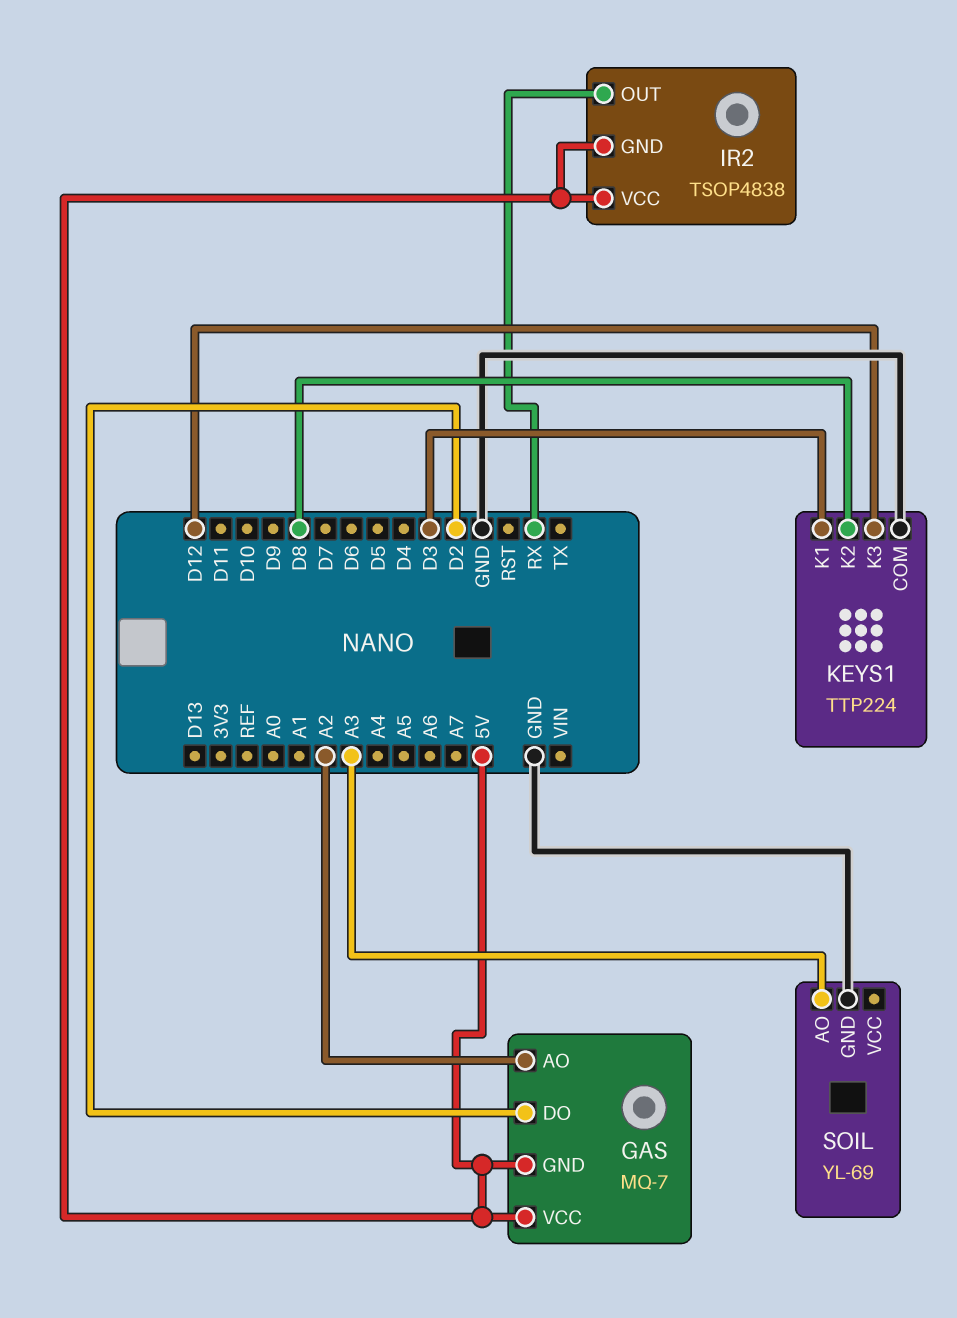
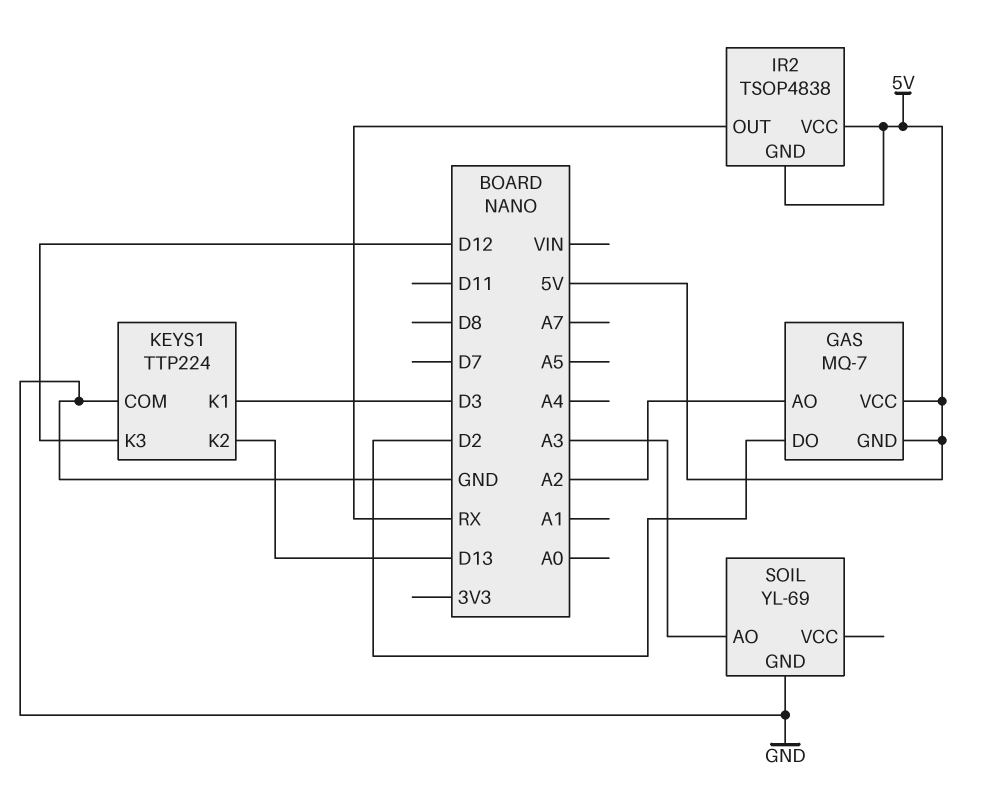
KEYS1 pin K2: D8 -> D13

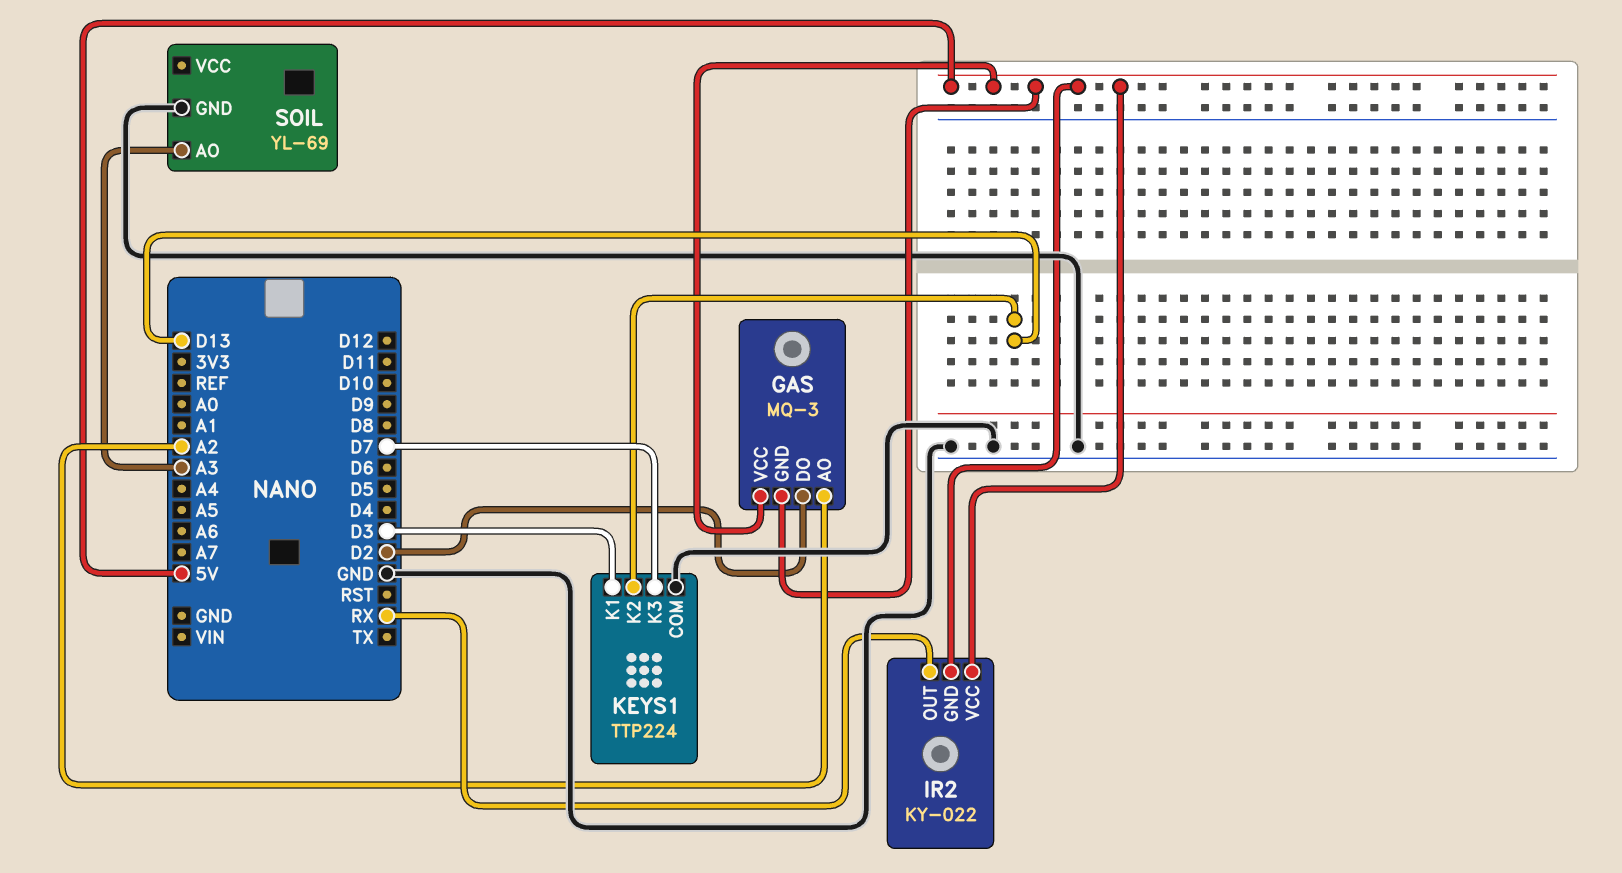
GAS: MQ-7 -> MQ-3
IR2: TSOP4838 -> KY-022
KEYS1 pin K3: D12 -> D7

